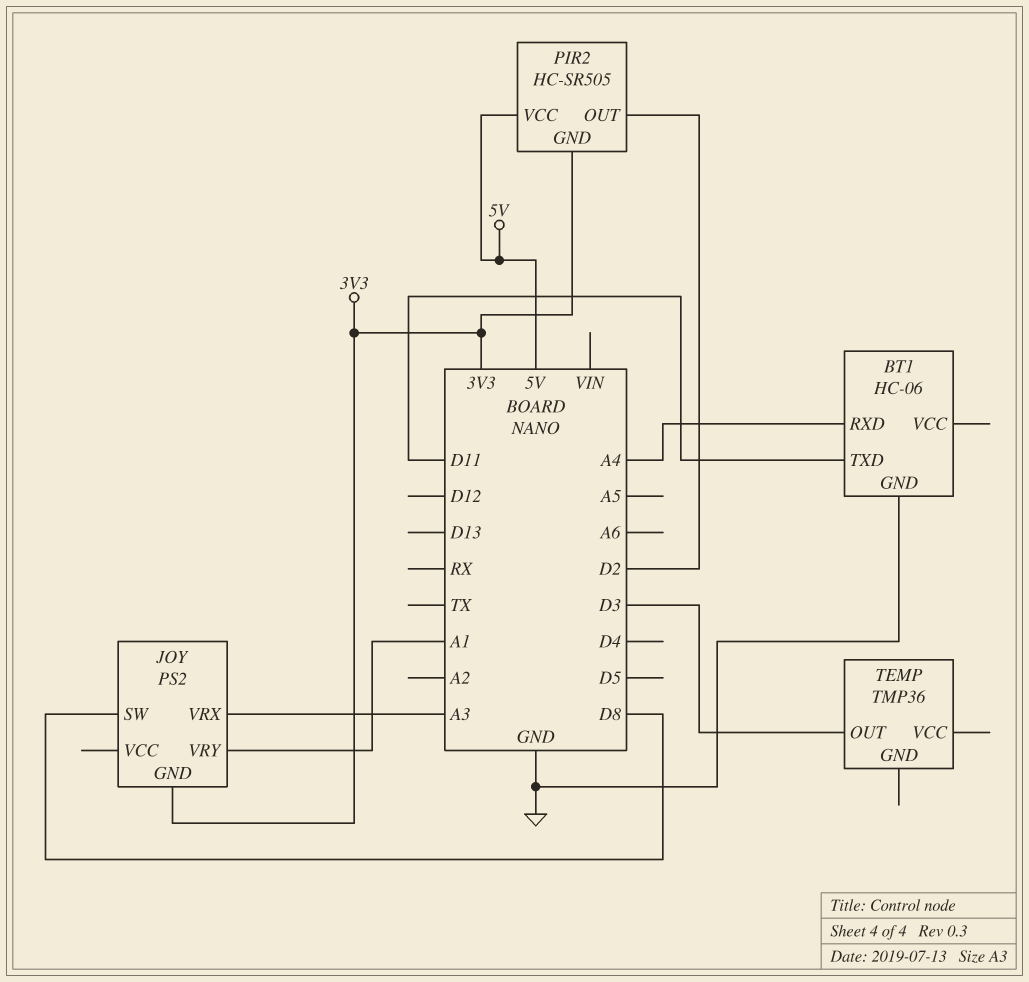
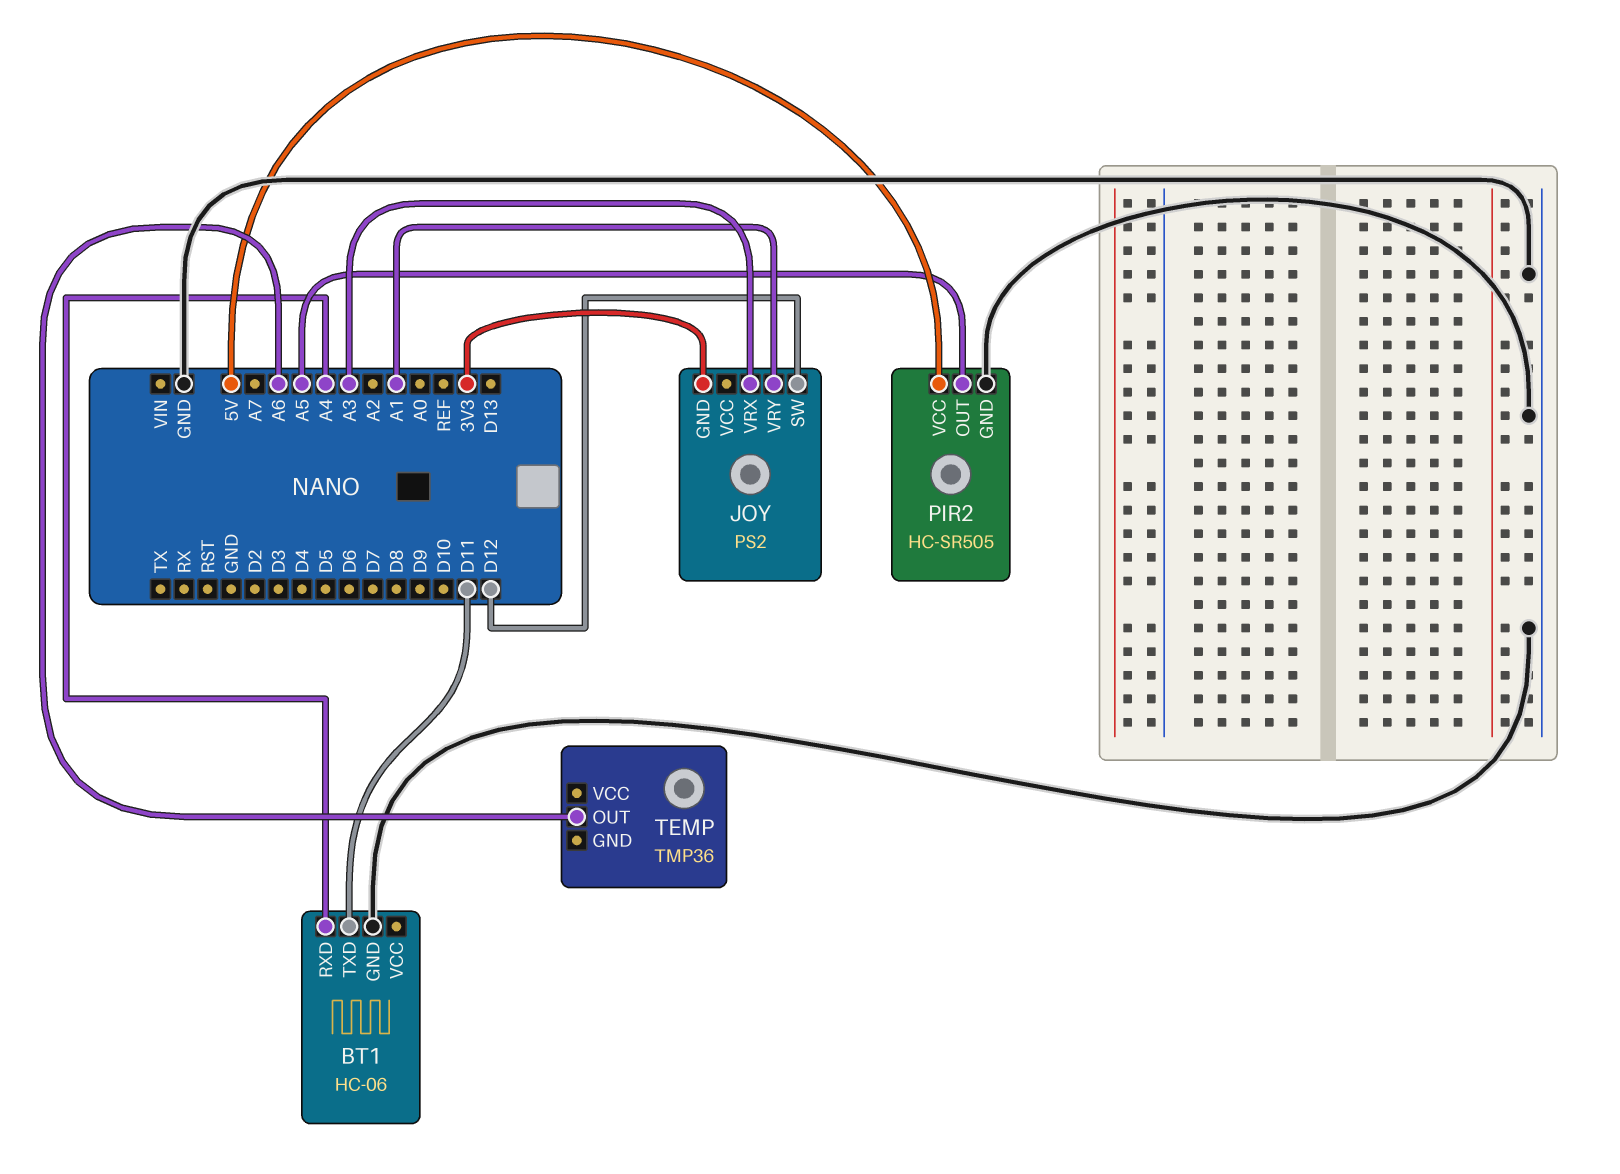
JOY pin SW: D8 -> D12
PIR2 pin GND: 3V3 -> GND
PIR2 pin OUT: D2 -> A5
TEMP pin OUT: D3 -> A6

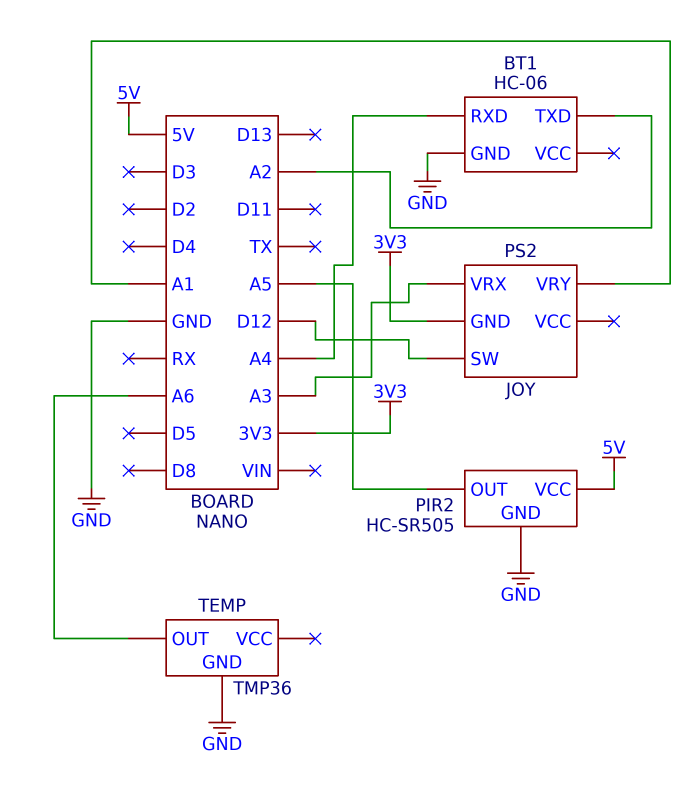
BT1 pin TXD: D11 -> A2
TEMP pin GND: none -> GND

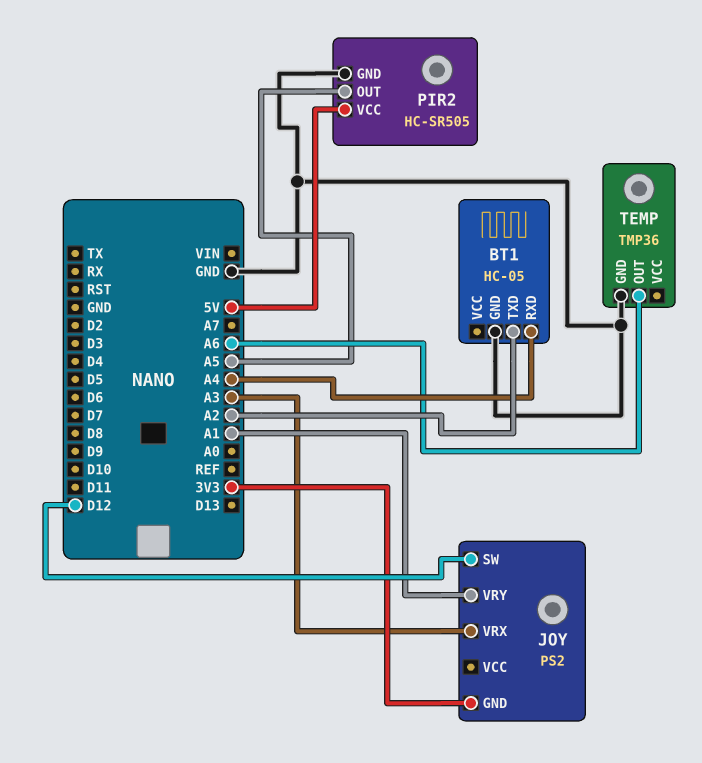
BT1: HC-06 -> HC-05

